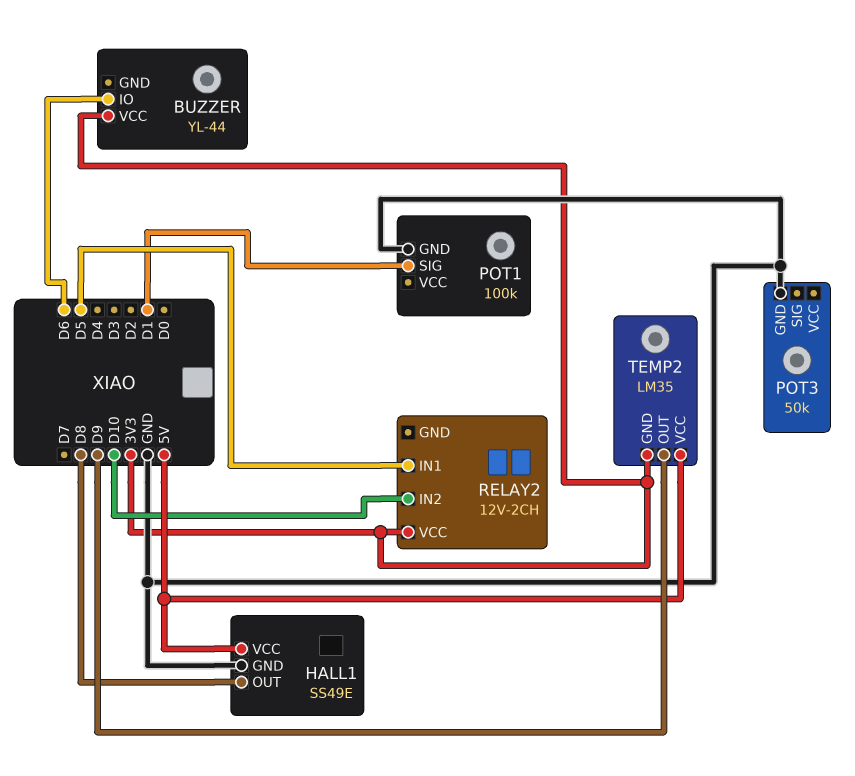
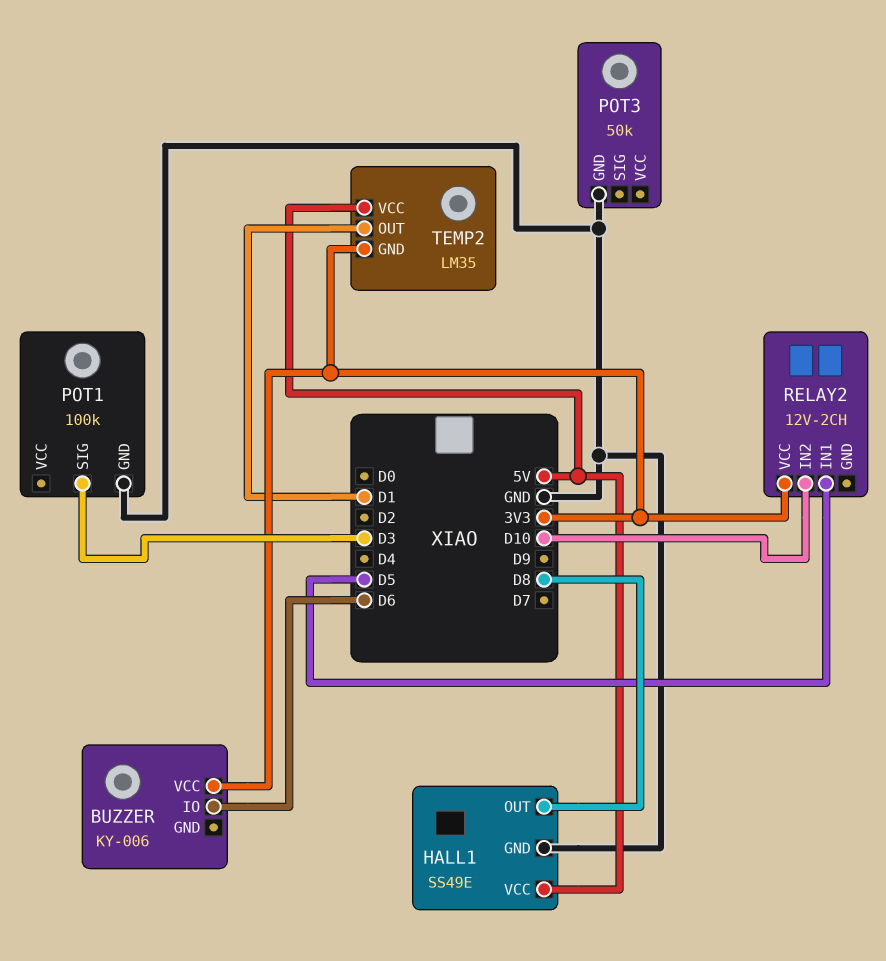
BUZZER: YL-44 -> KY-006
POT1 pin SIG: D1 -> D3
TEMP2 pin OUT: D9 -> D1

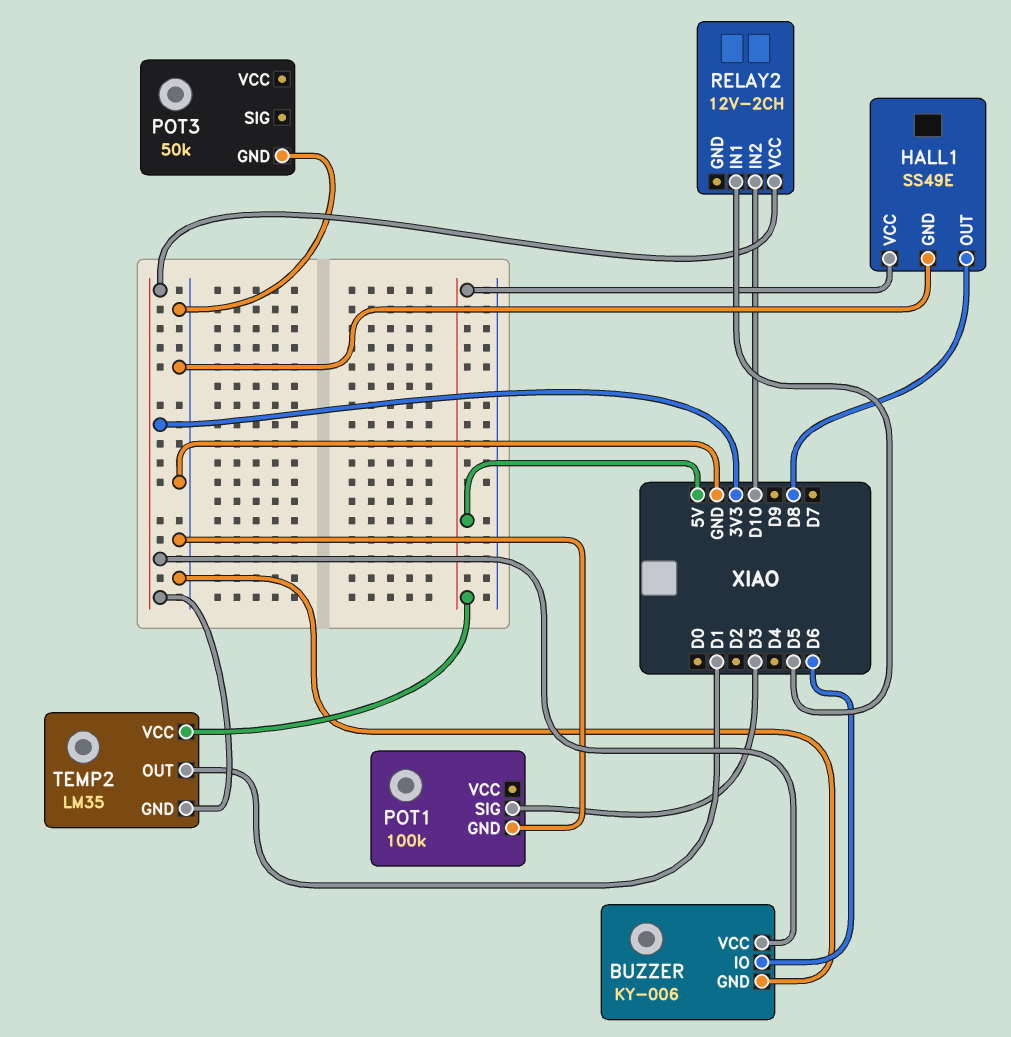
BUZZER pin GND: none -> GND

